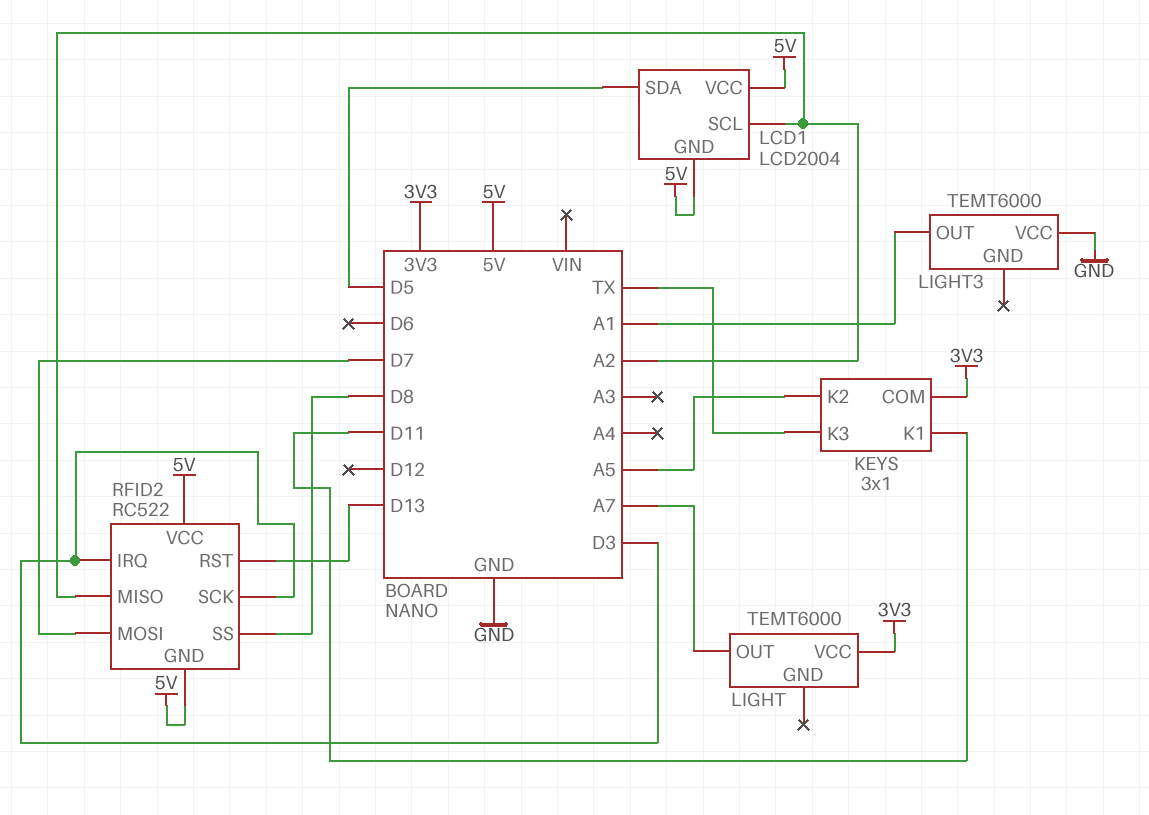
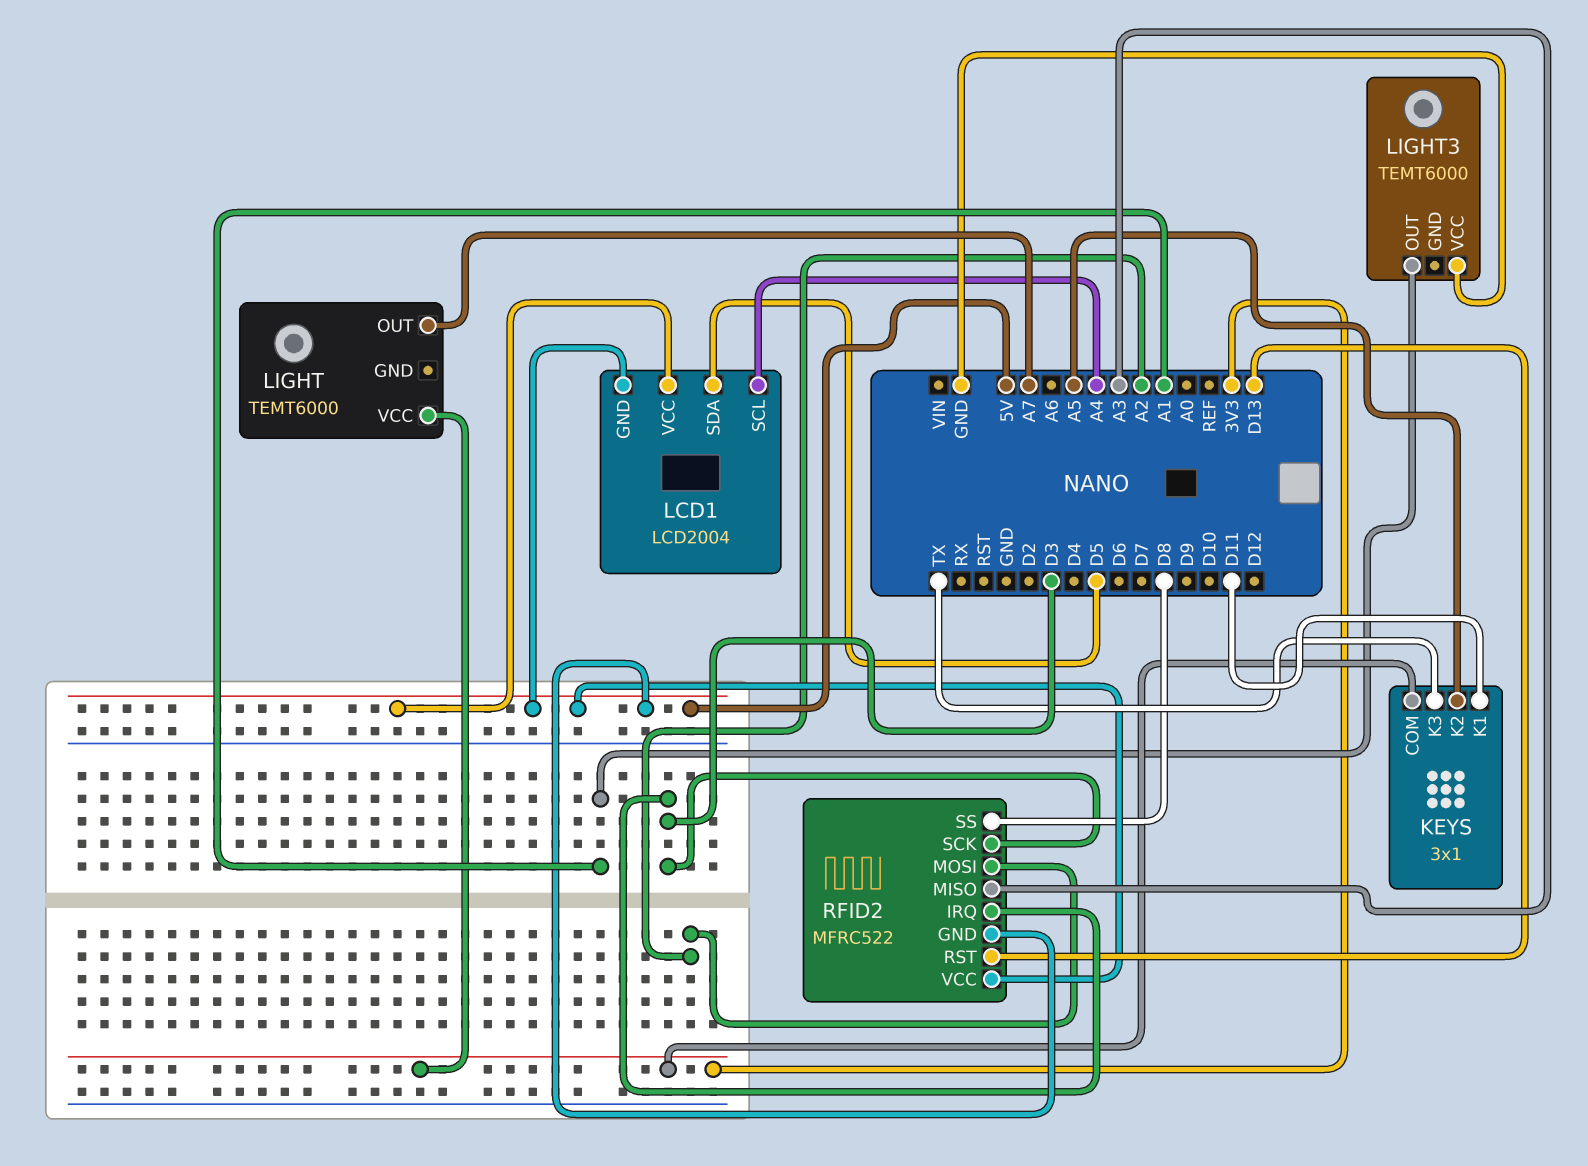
LCD1 pin SCL: A2 -> A4
RFID2: RC522 -> MFRC522
RFID2 pin MISO: A2 -> A3
RFID2 pin MOSI: D7 -> A2

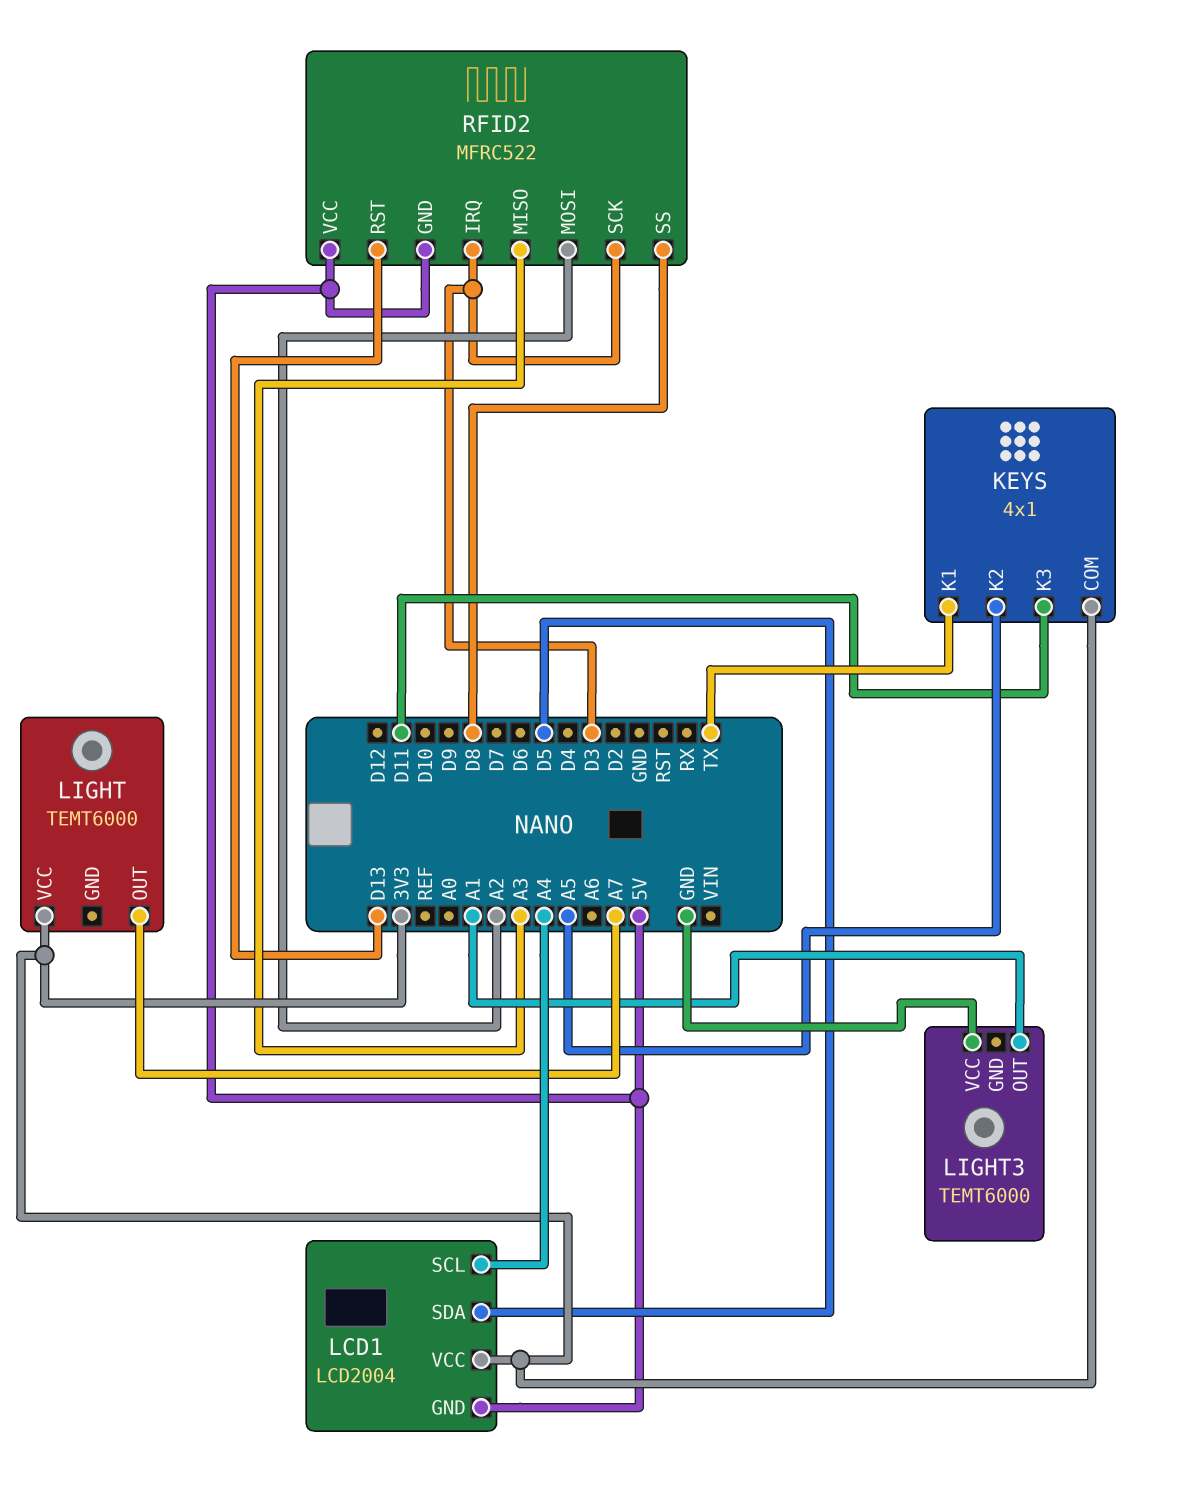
KEYS: 3x1 -> 4x1
KEYS pin K1: D11 -> TX
KEYS pin K3: TX -> D11
LCD1 pin VCC: 5V -> 3V3

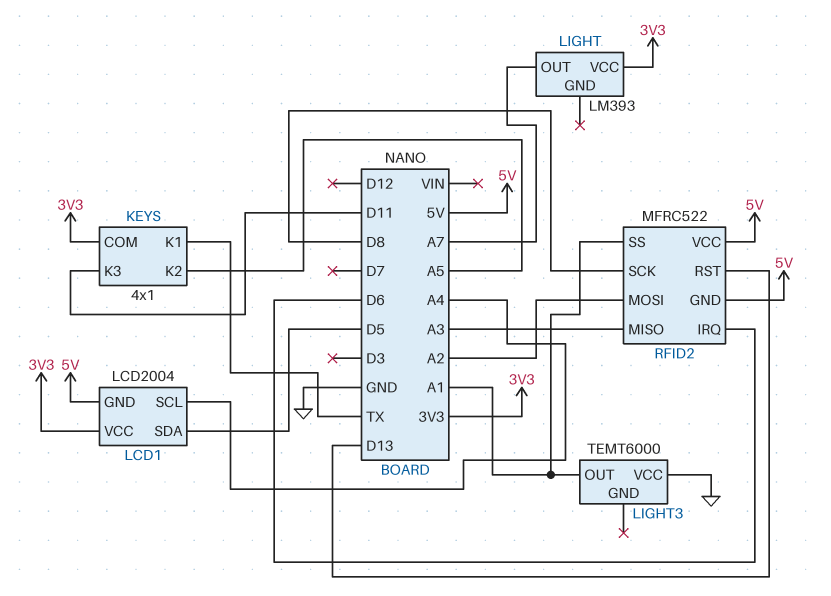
LIGHT: TEMT6000 -> LM393
RFID2 pin IRQ: D3 -> D6
RFID2 pin SCK: D3 -> D8
RFID2 pin SS: D8 -> A1

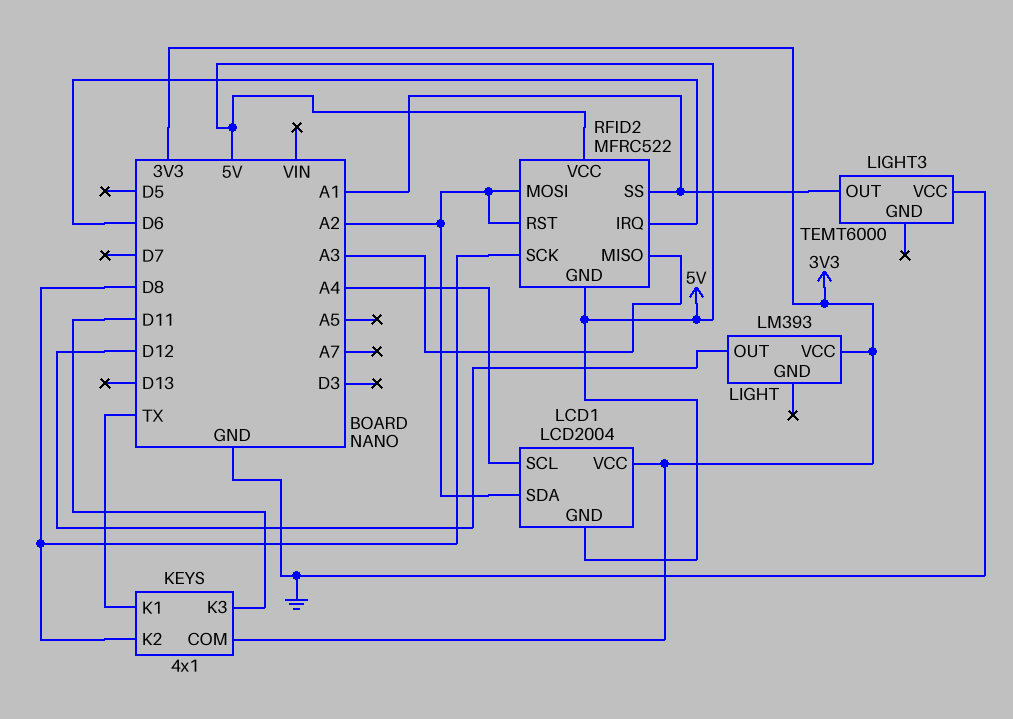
KEYS pin K2: A5 -> D8
LCD1 pin SDA: D5 -> A2
LIGHT pin OUT: A7 -> D12
RFID2 pin RST: D13 -> A2

